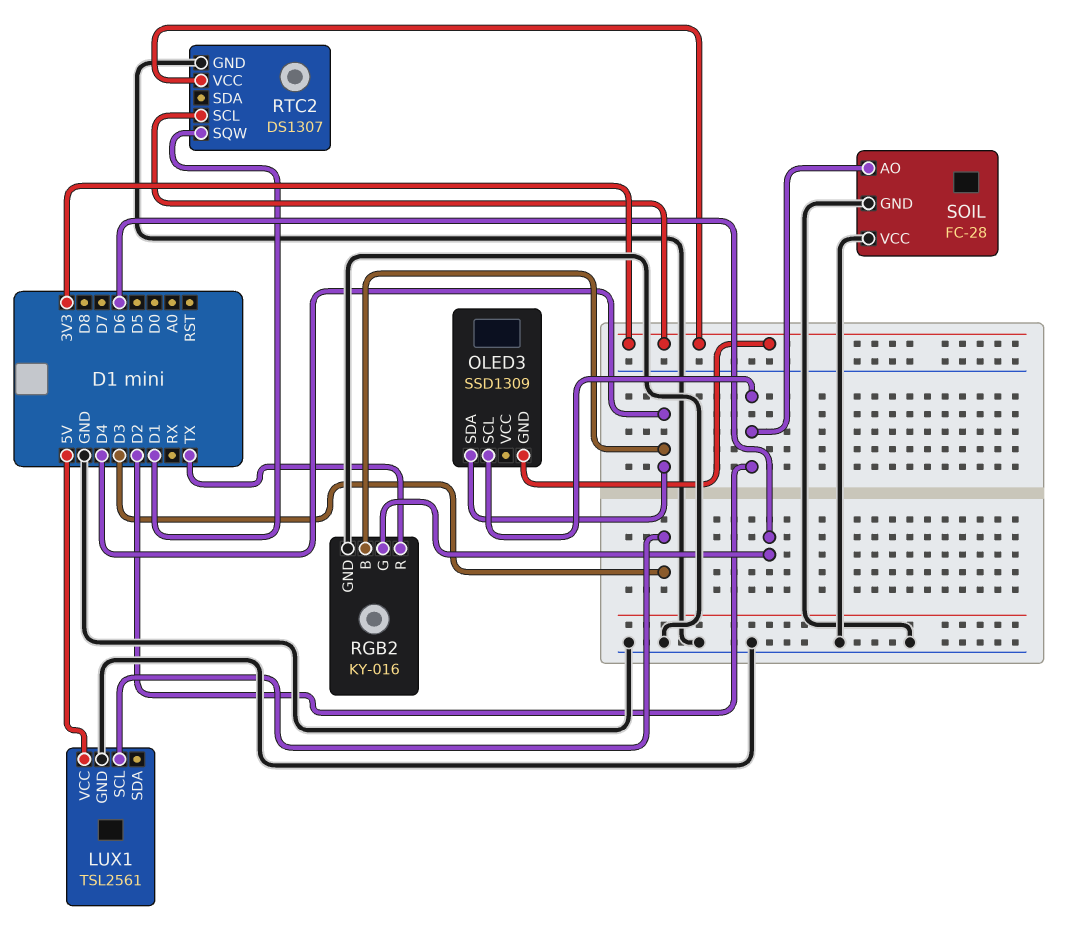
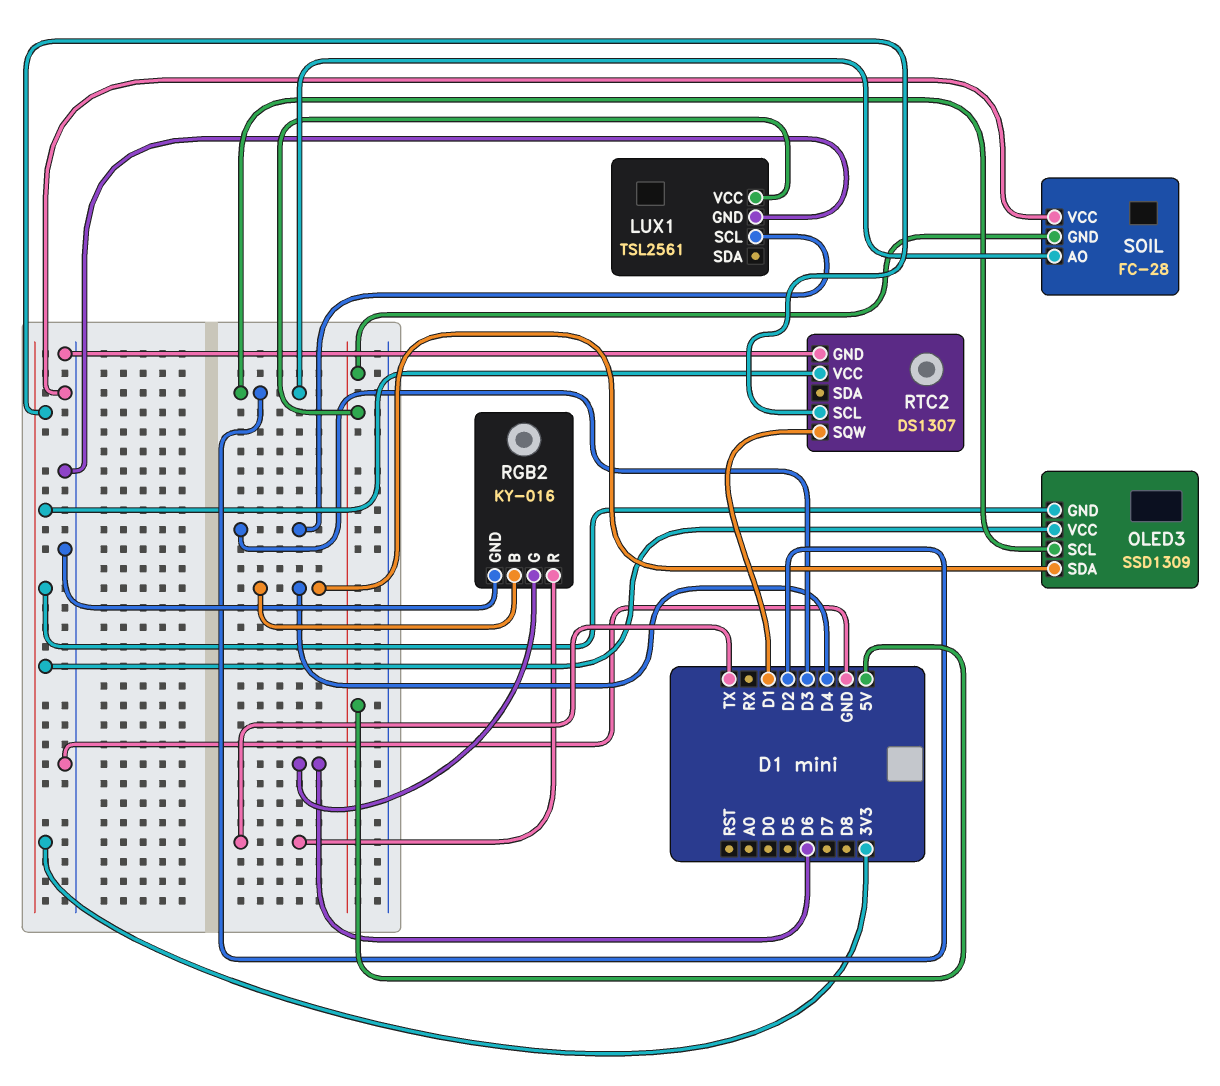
OLED3 pin VCC: none -> 3V3
SOIL pin GND: GND -> 5V

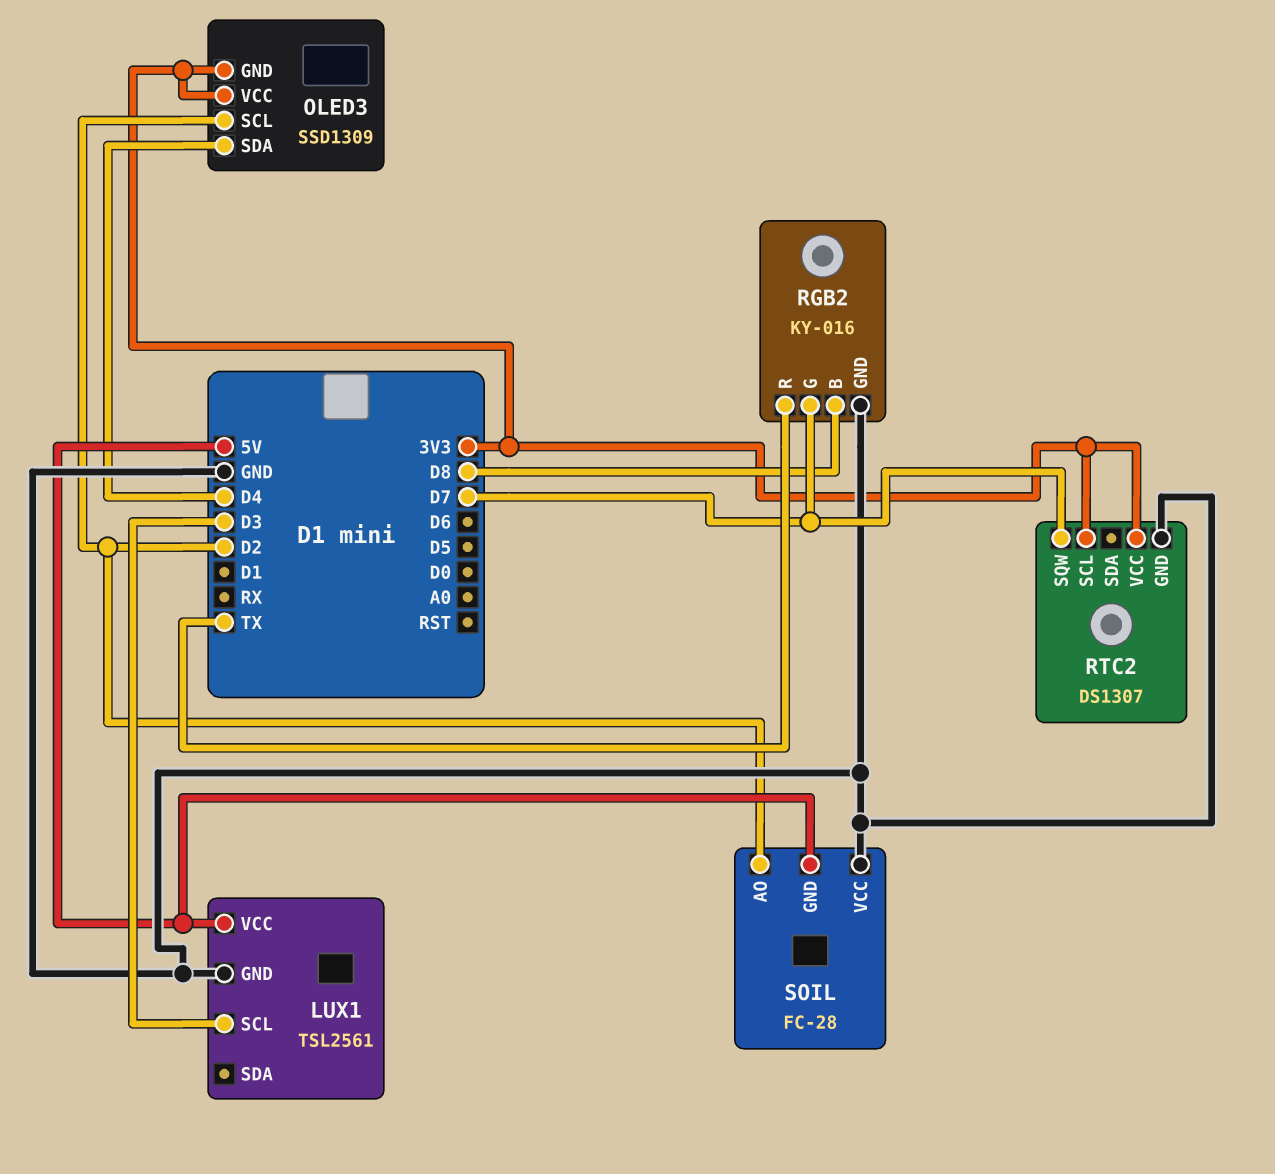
RGB2 pin B: D4 -> D8
RGB2 pin G: D6 -> D7
RTC2 pin SQW: D1 -> D7

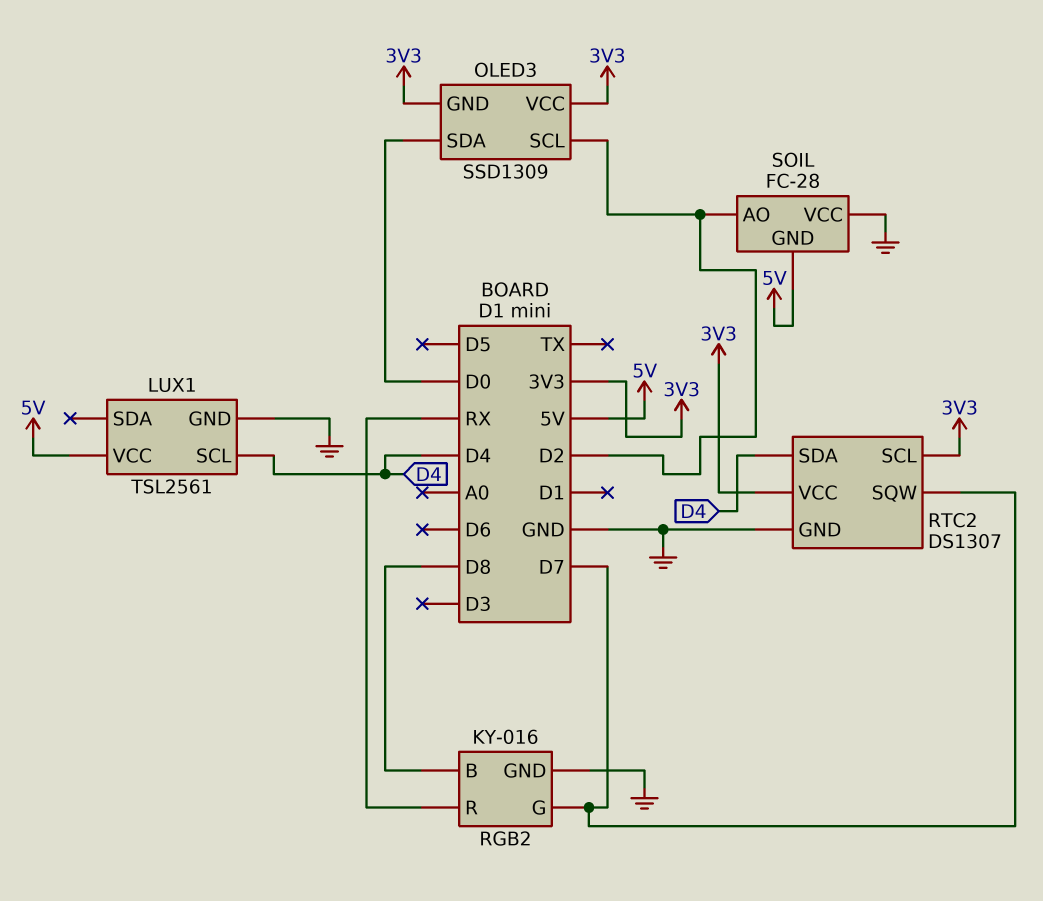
LUX1 pin SCL: D3 -> D4
OLED3 pin SDA: D4 -> D0
RGB2 pin R: TX -> RX
RTC2 pin SDA: none -> D4

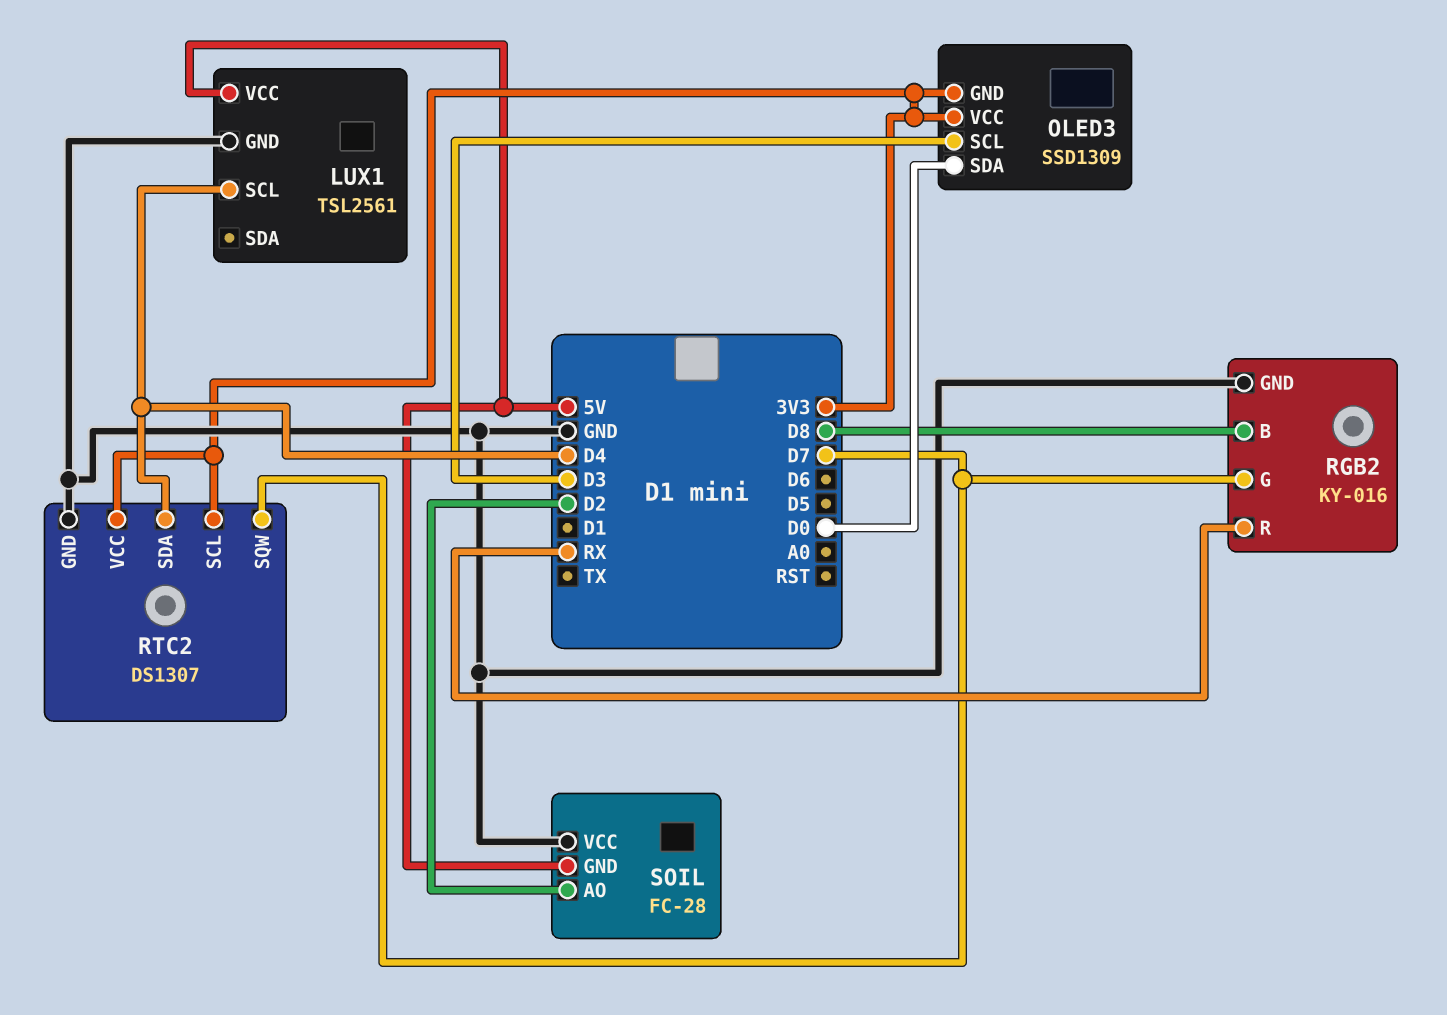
OLED3 pin SCL: D2 -> D3

